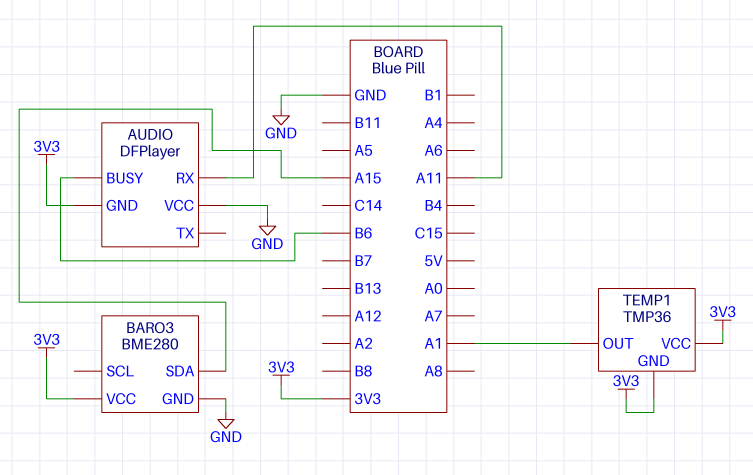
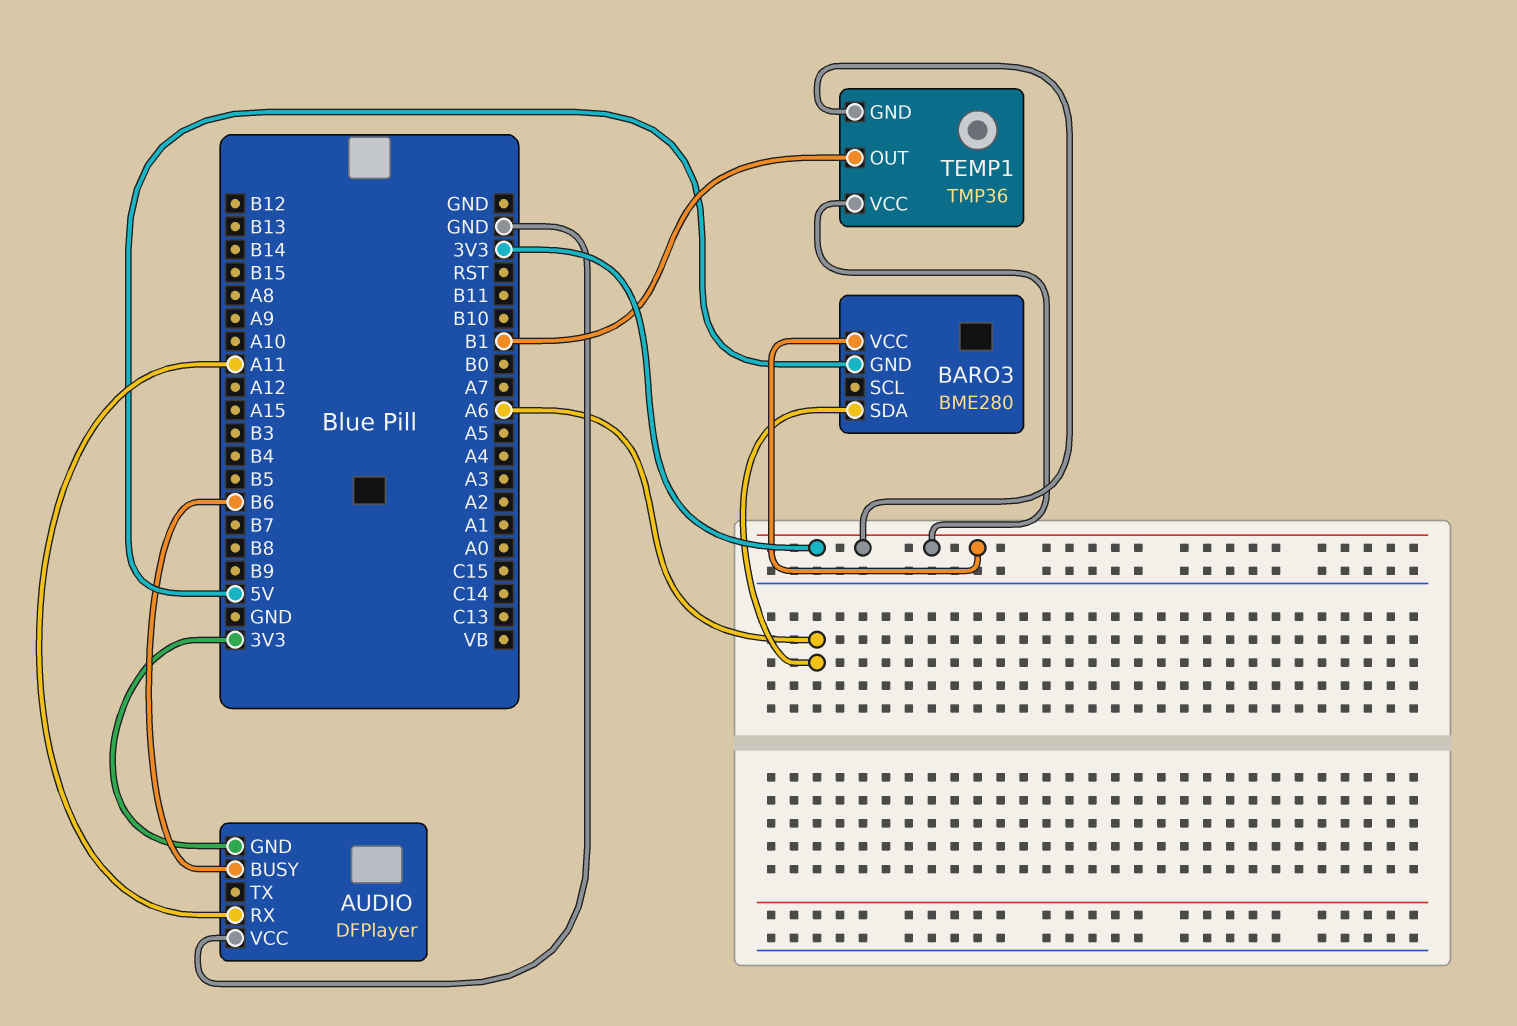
BARO3 pin GND: GND -> 5V
BARO3 pin SDA: A15 -> A6
TEMP1 pin OUT: A1 -> B1

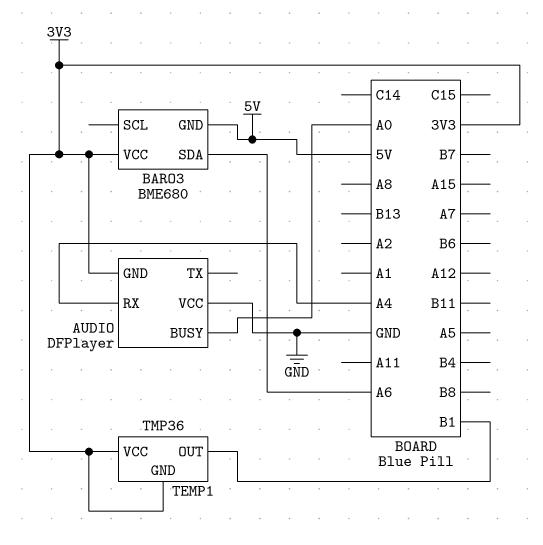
AUDIO pin BUSY: B6 -> A0
AUDIO pin RX: A11 -> A4
BARO3: BME280 -> BME680

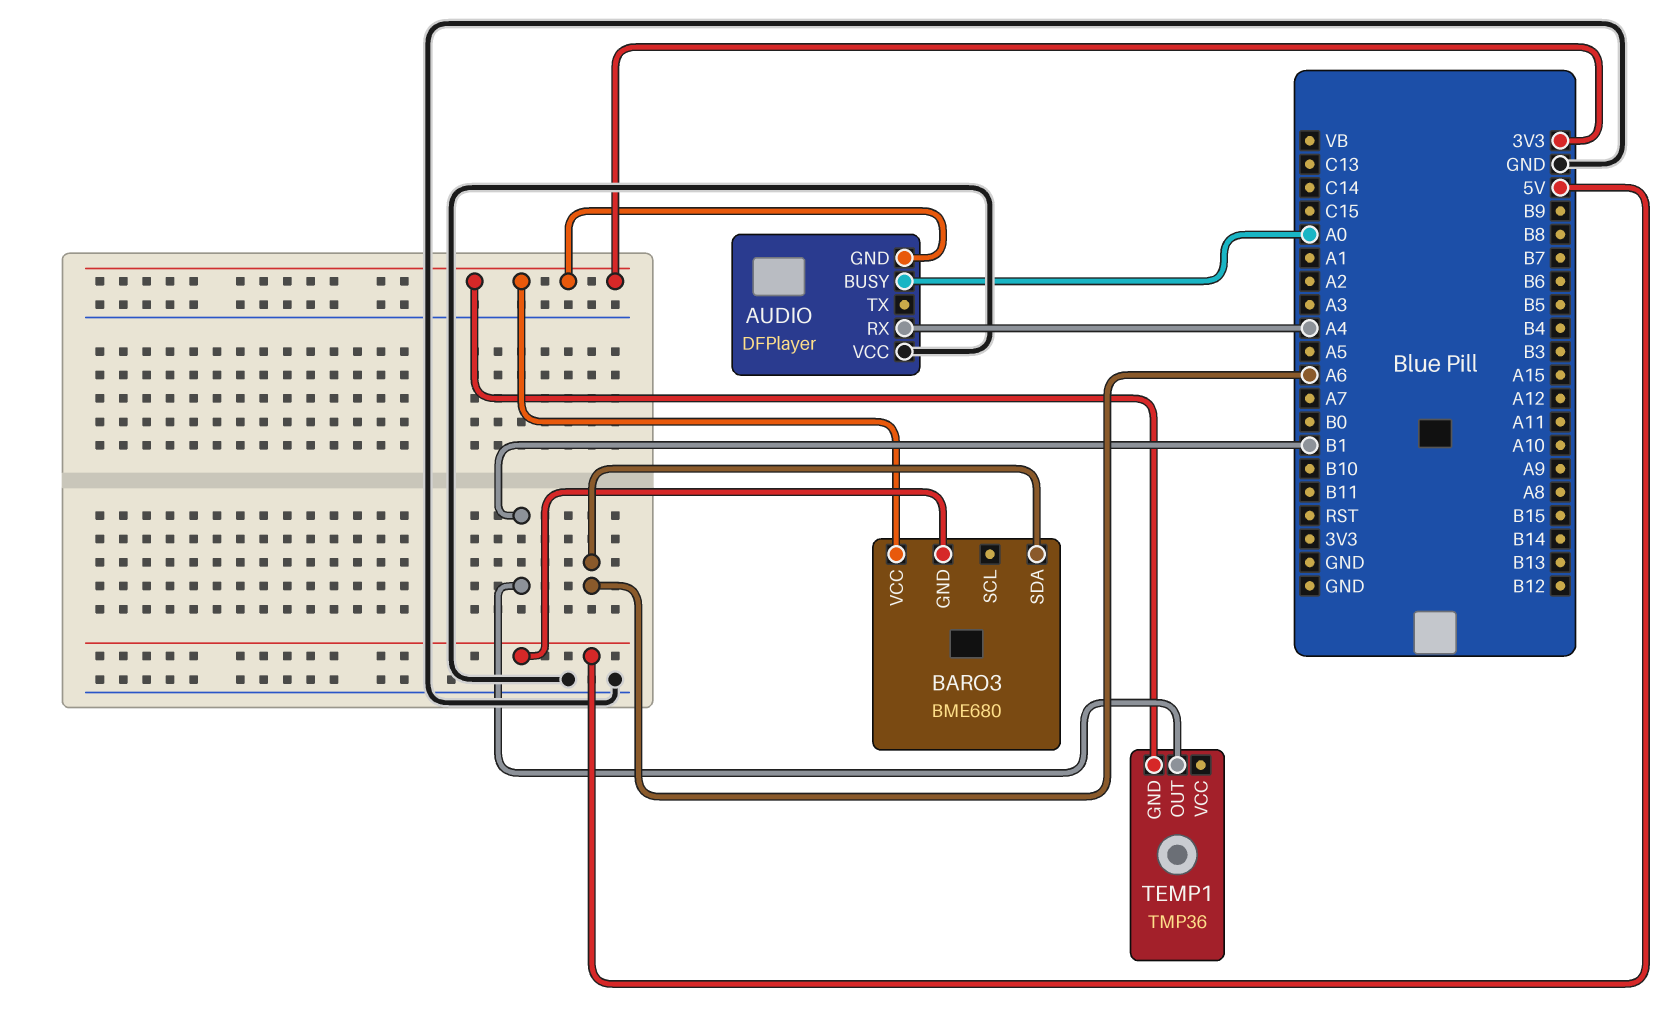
TEMP1 pin VCC: 3V3 -> none

